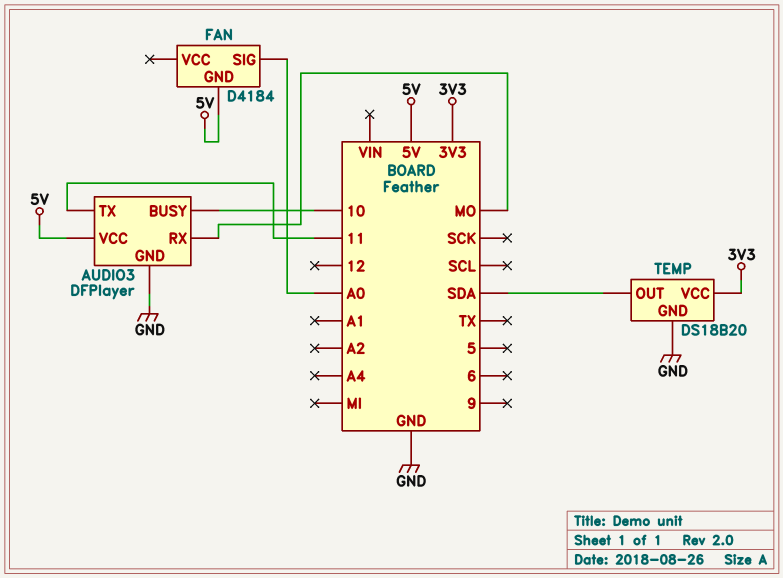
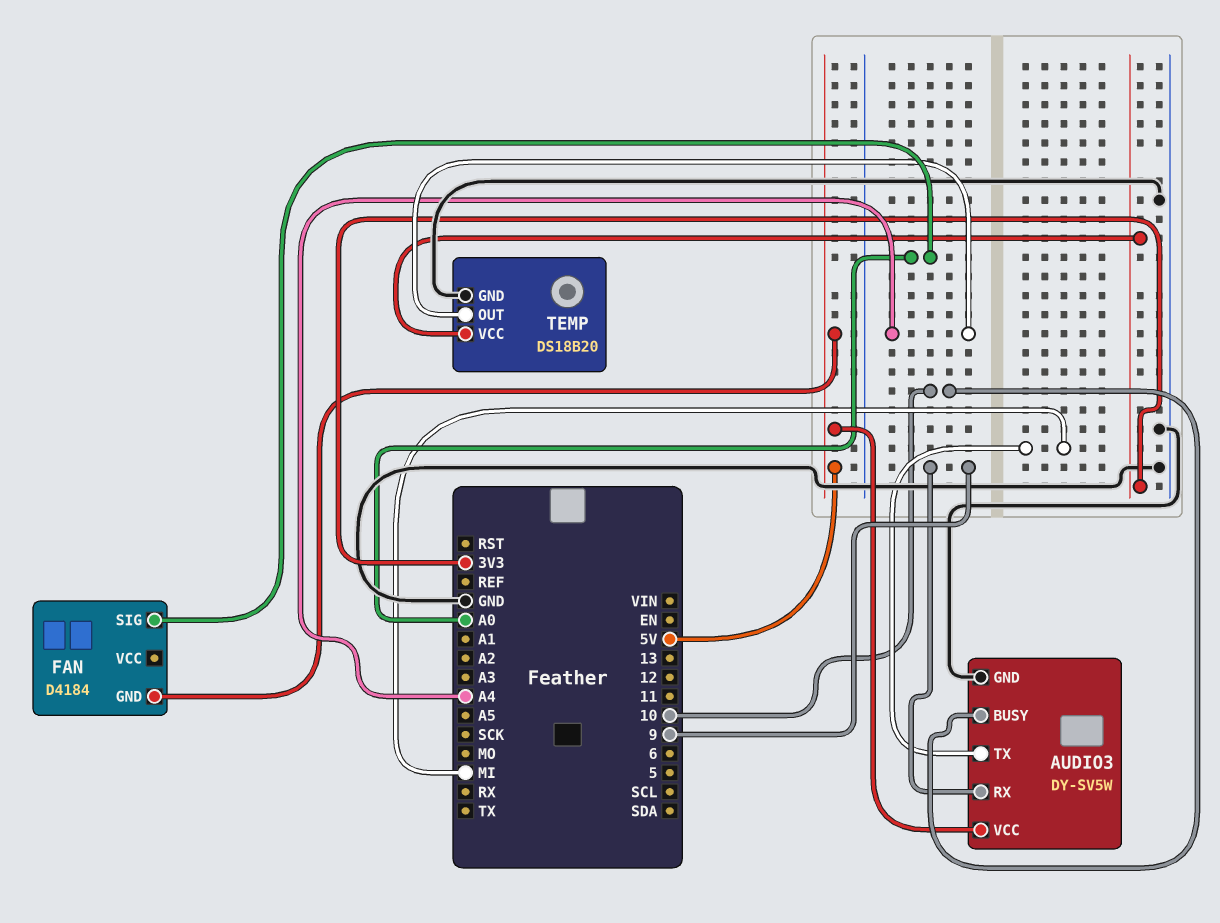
AUDIO3: DFPlayer -> DY-SV5W
AUDIO3 pin RX: MO -> 9
AUDIO3 pin TX: 11 -> MI
TEMP pin OUT: SDA -> A4

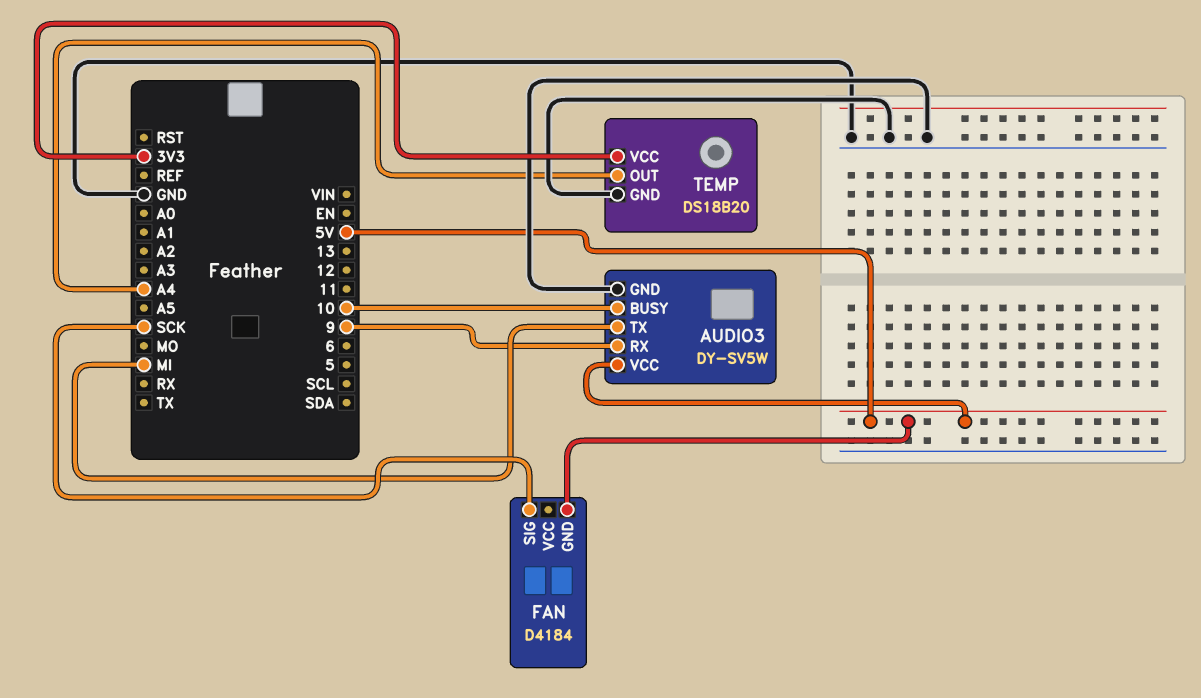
FAN pin SIG: A0 -> SCK

